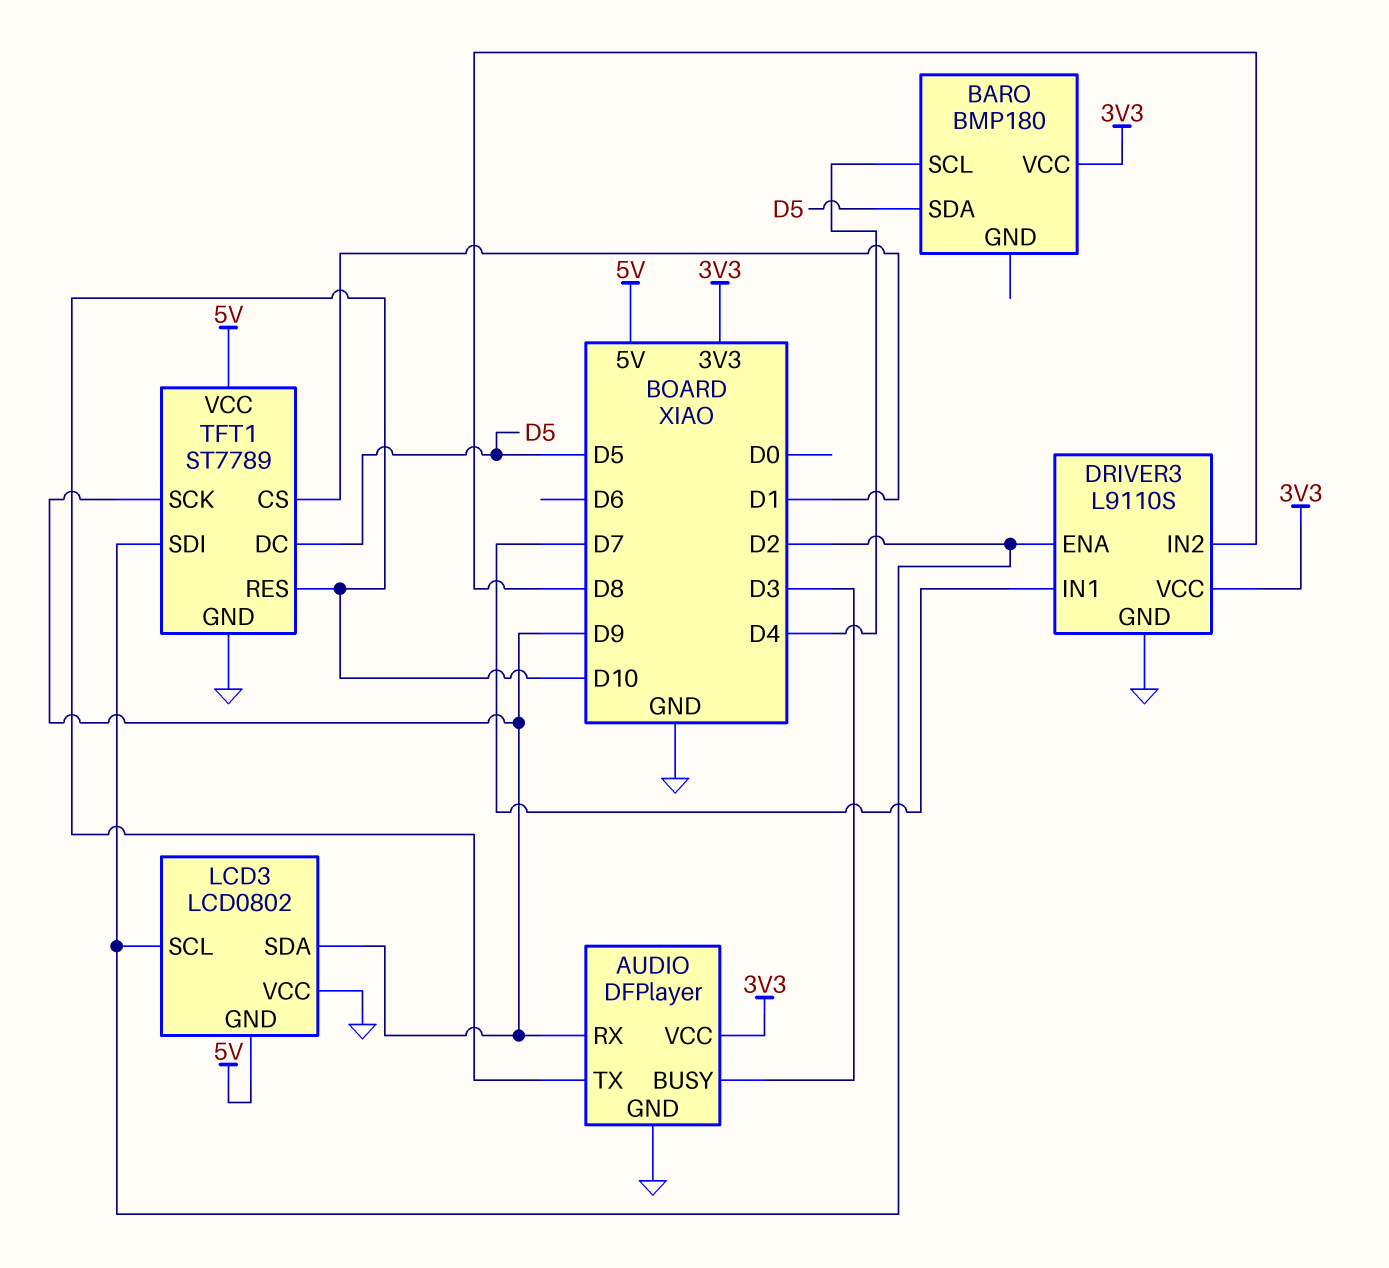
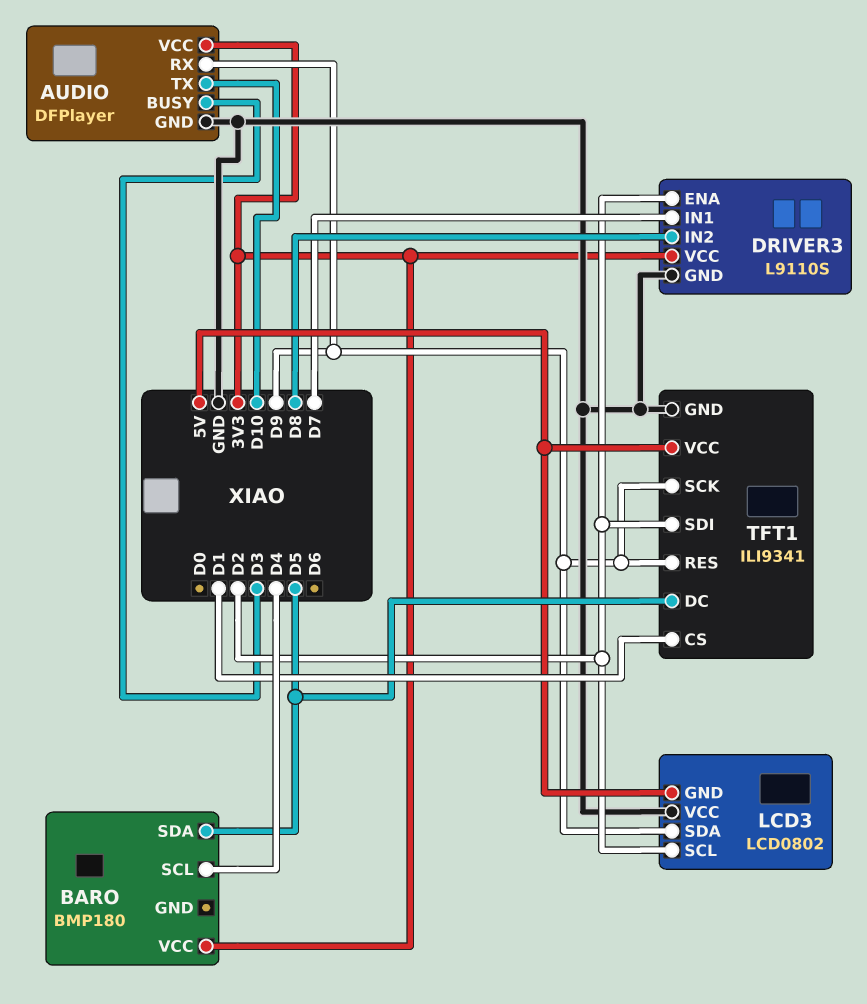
TFT1: ST7789 -> ILI9341
TFT1 pin RES: D10 -> D9

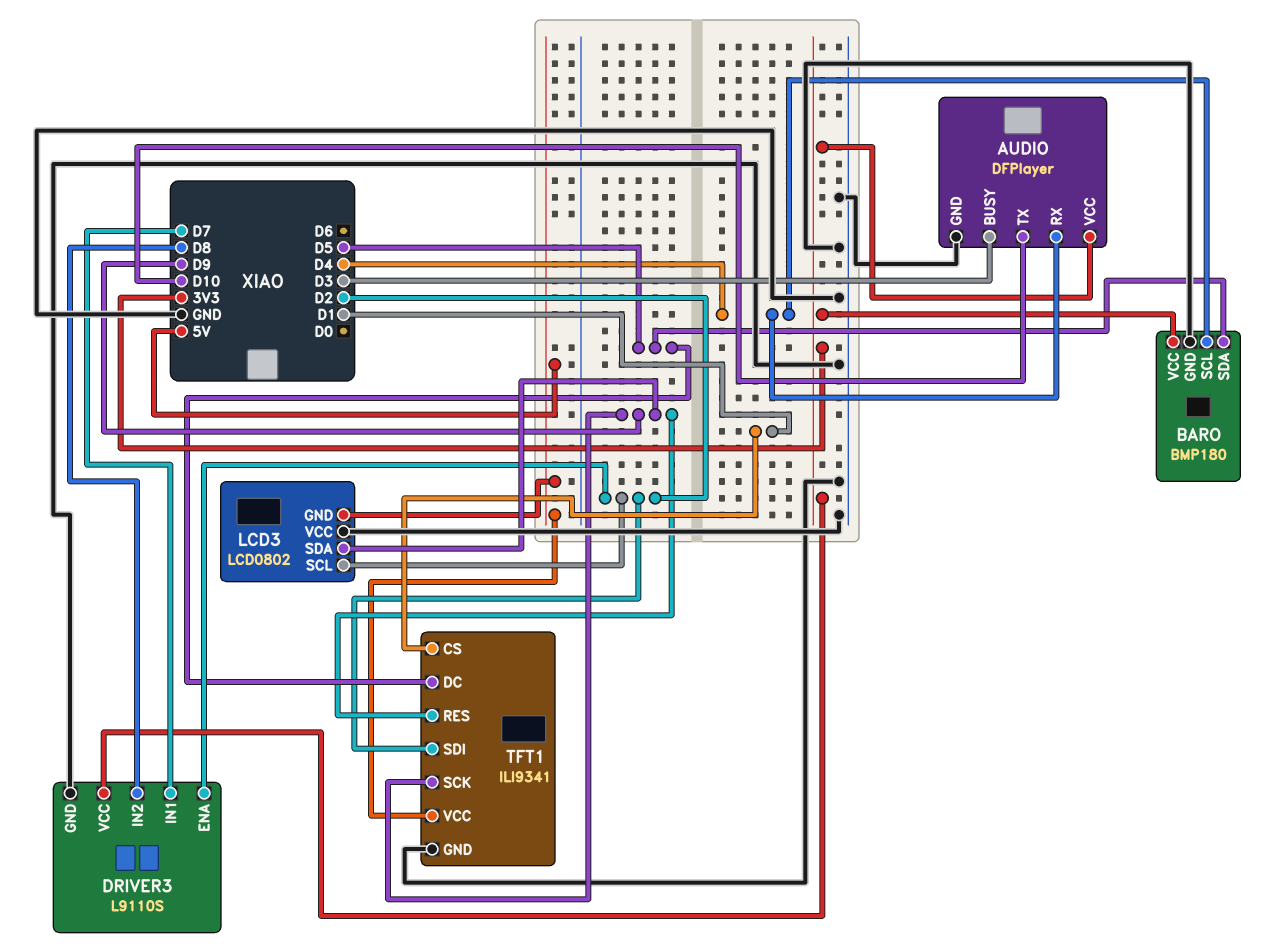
AUDIO pin RX: D9 -> D4
BARO pin GND: none -> GND

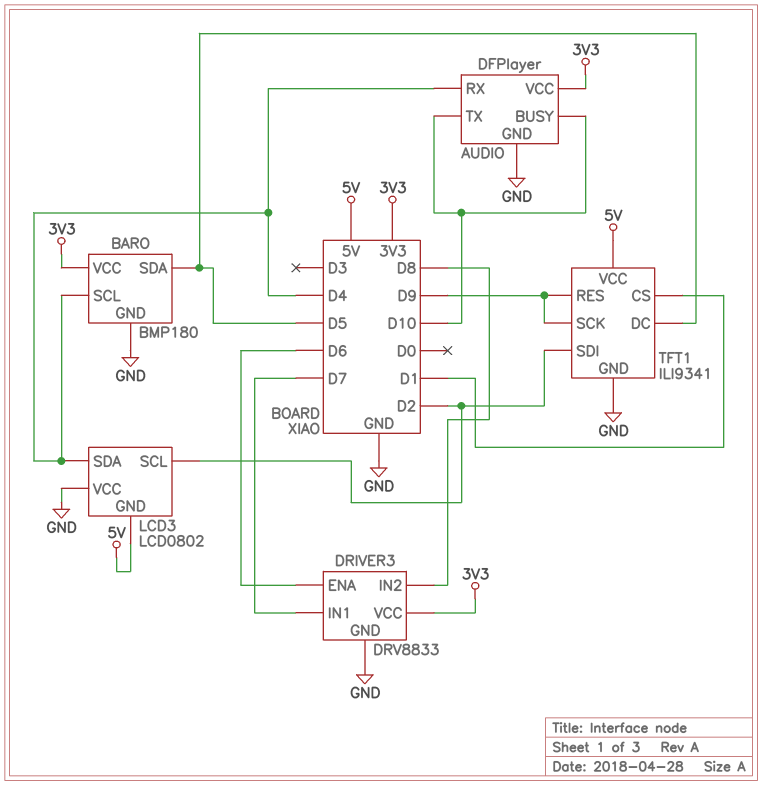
AUDIO pin BUSY: D3 -> D10
DRIVER3: L9110S -> DRV8833
DRIVER3 pin ENA: D2 -> D6
LCD3 pin SDA: D9 -> D4

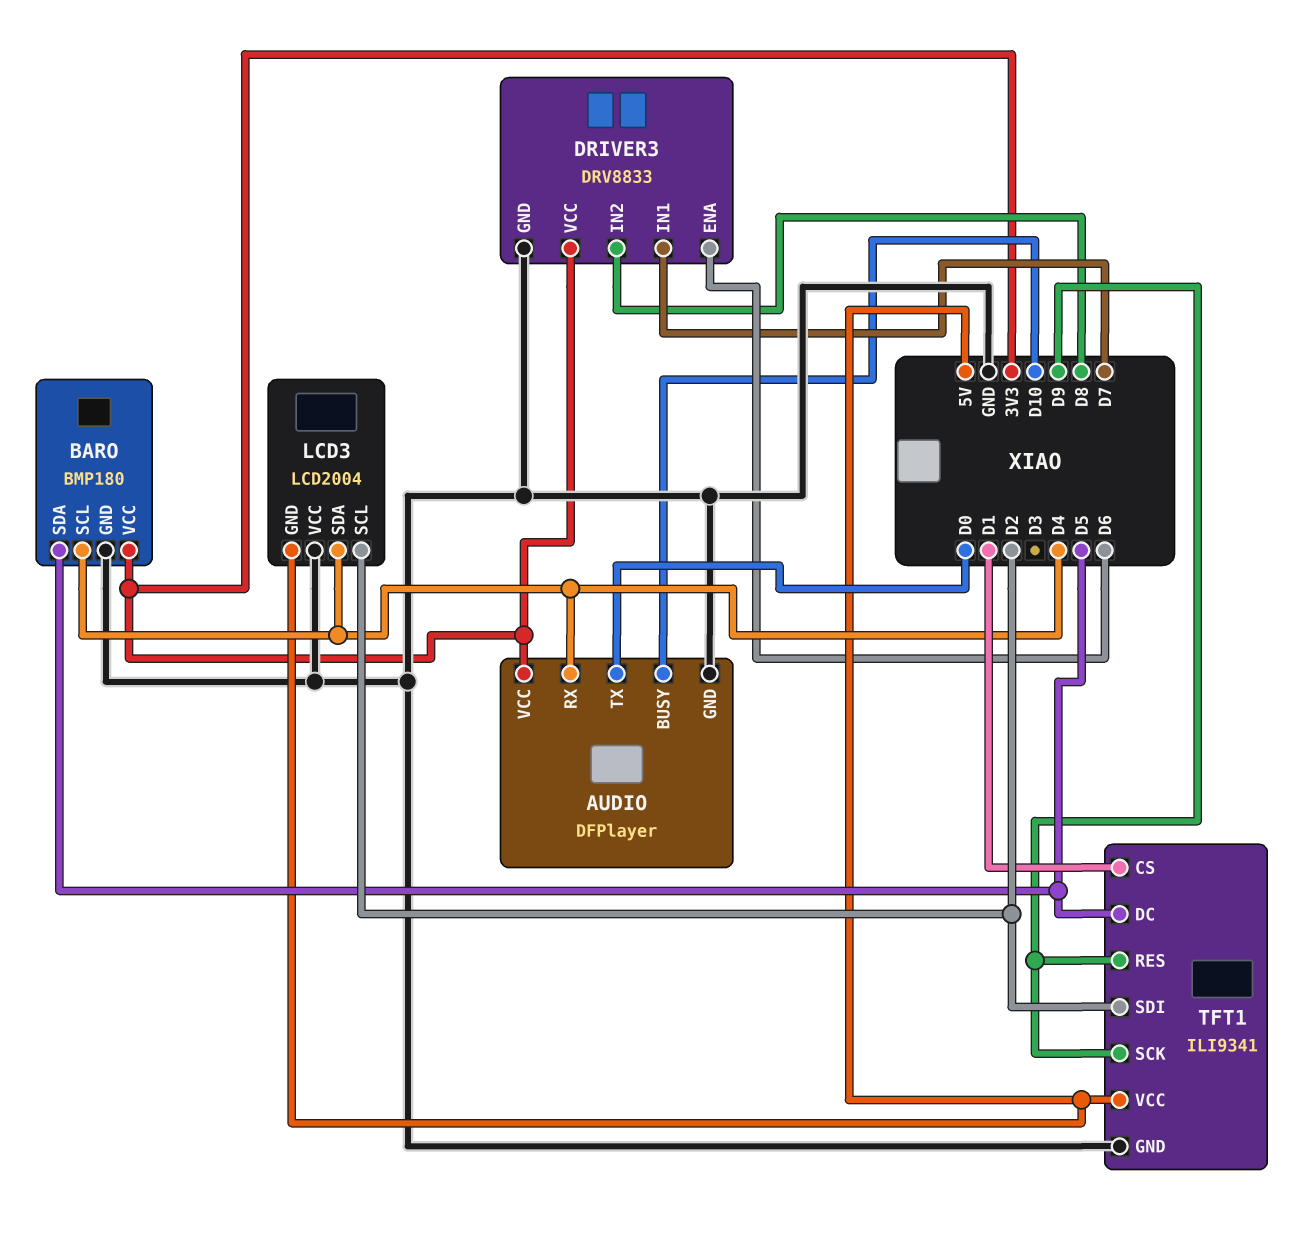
AUDIO pin TX: D10 -> D0
LCD3: LCD0802 -> LCD2004

